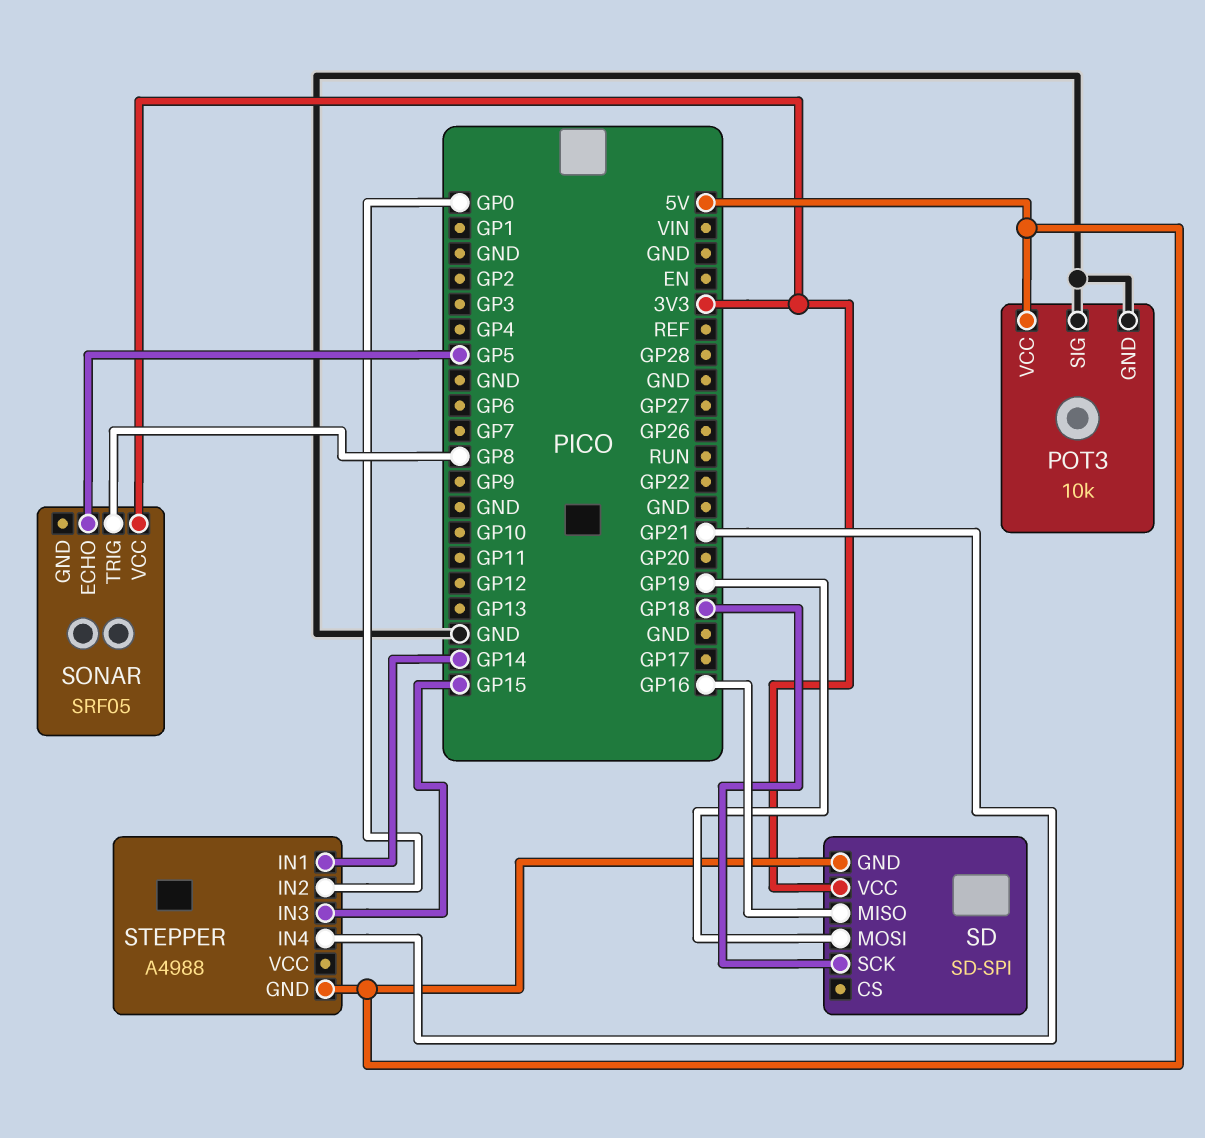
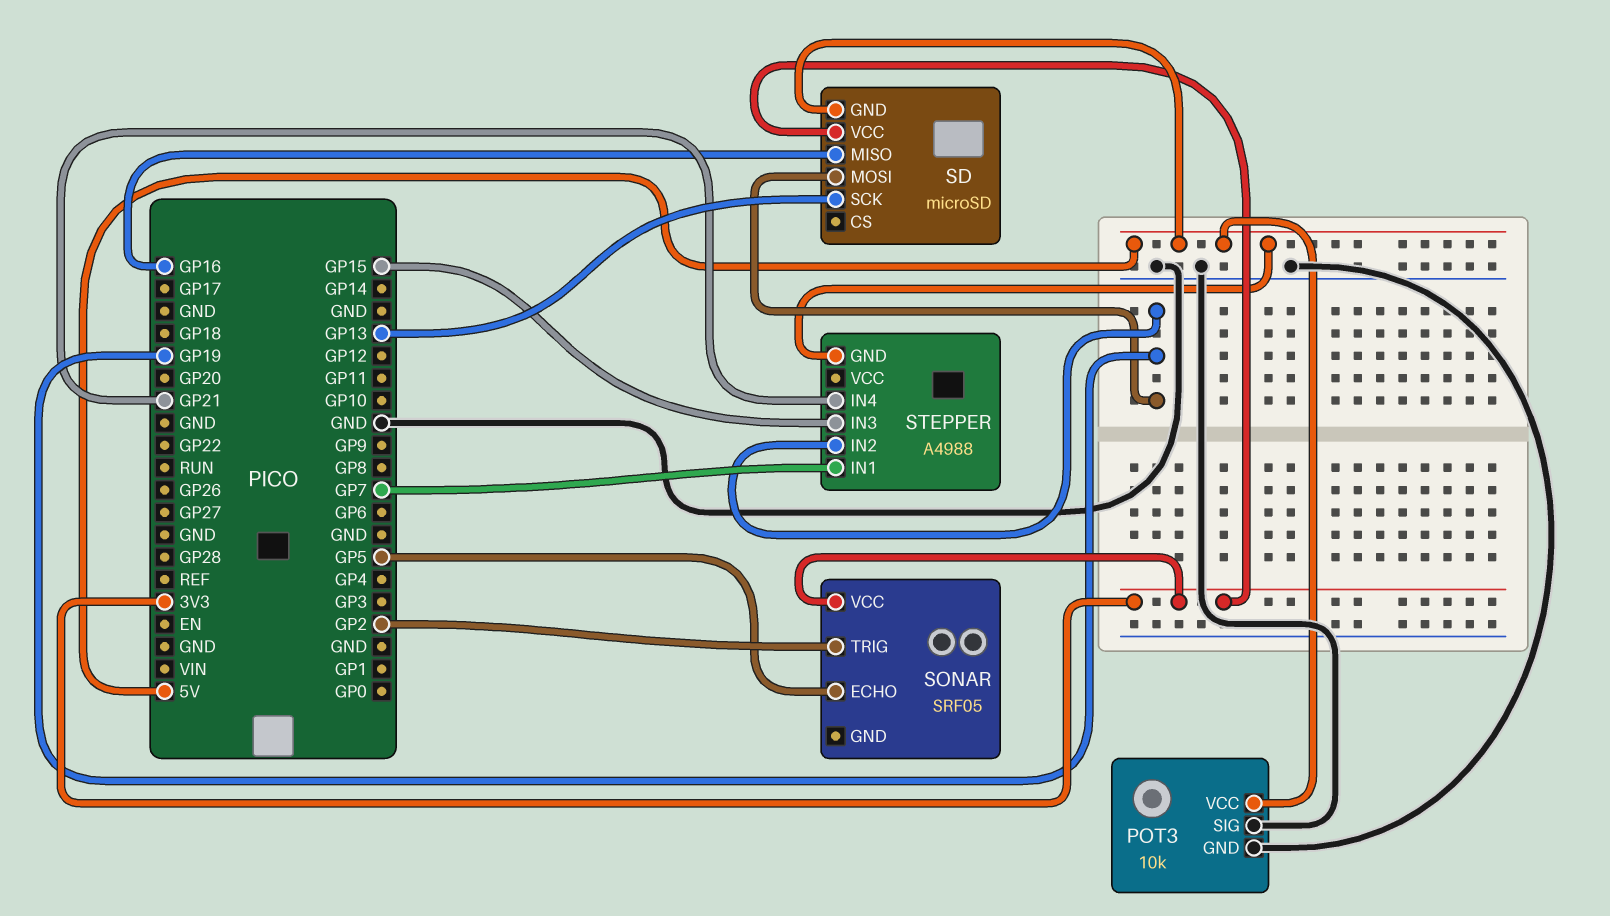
SD: SD-SPI -> microSD
SD pin SCK: GP18 -> GP13
SONAR pin TRIG: GP8 -> GP2
STEPPER pin IN1: GP14 -> GP7
STEPPER pin IN2: GP0 -> GP19

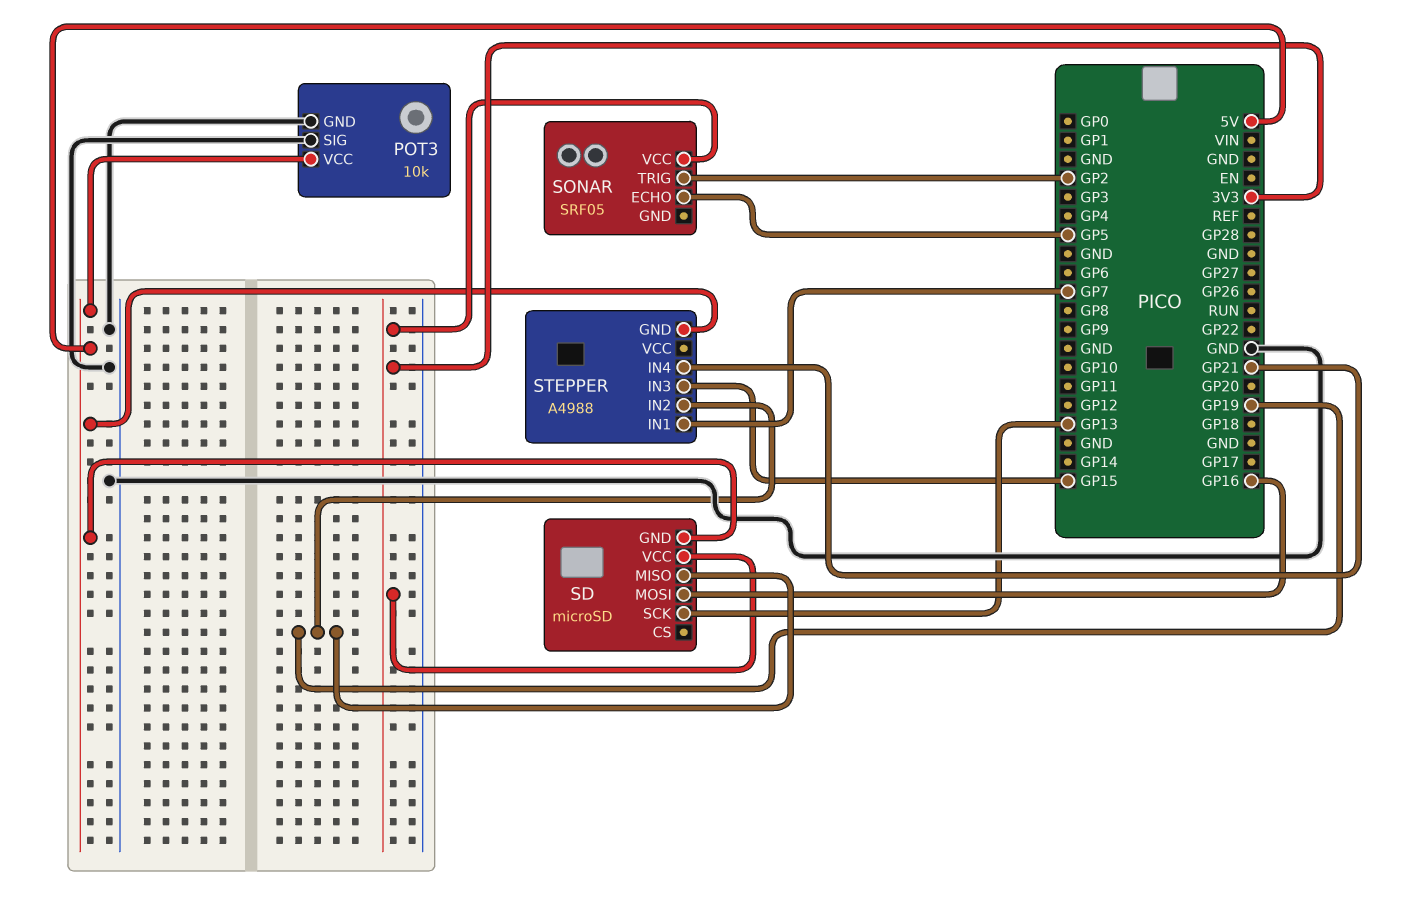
SD pin MISO: GP16 -> GP19
SD pin MOSI: GP19 -> GP16

